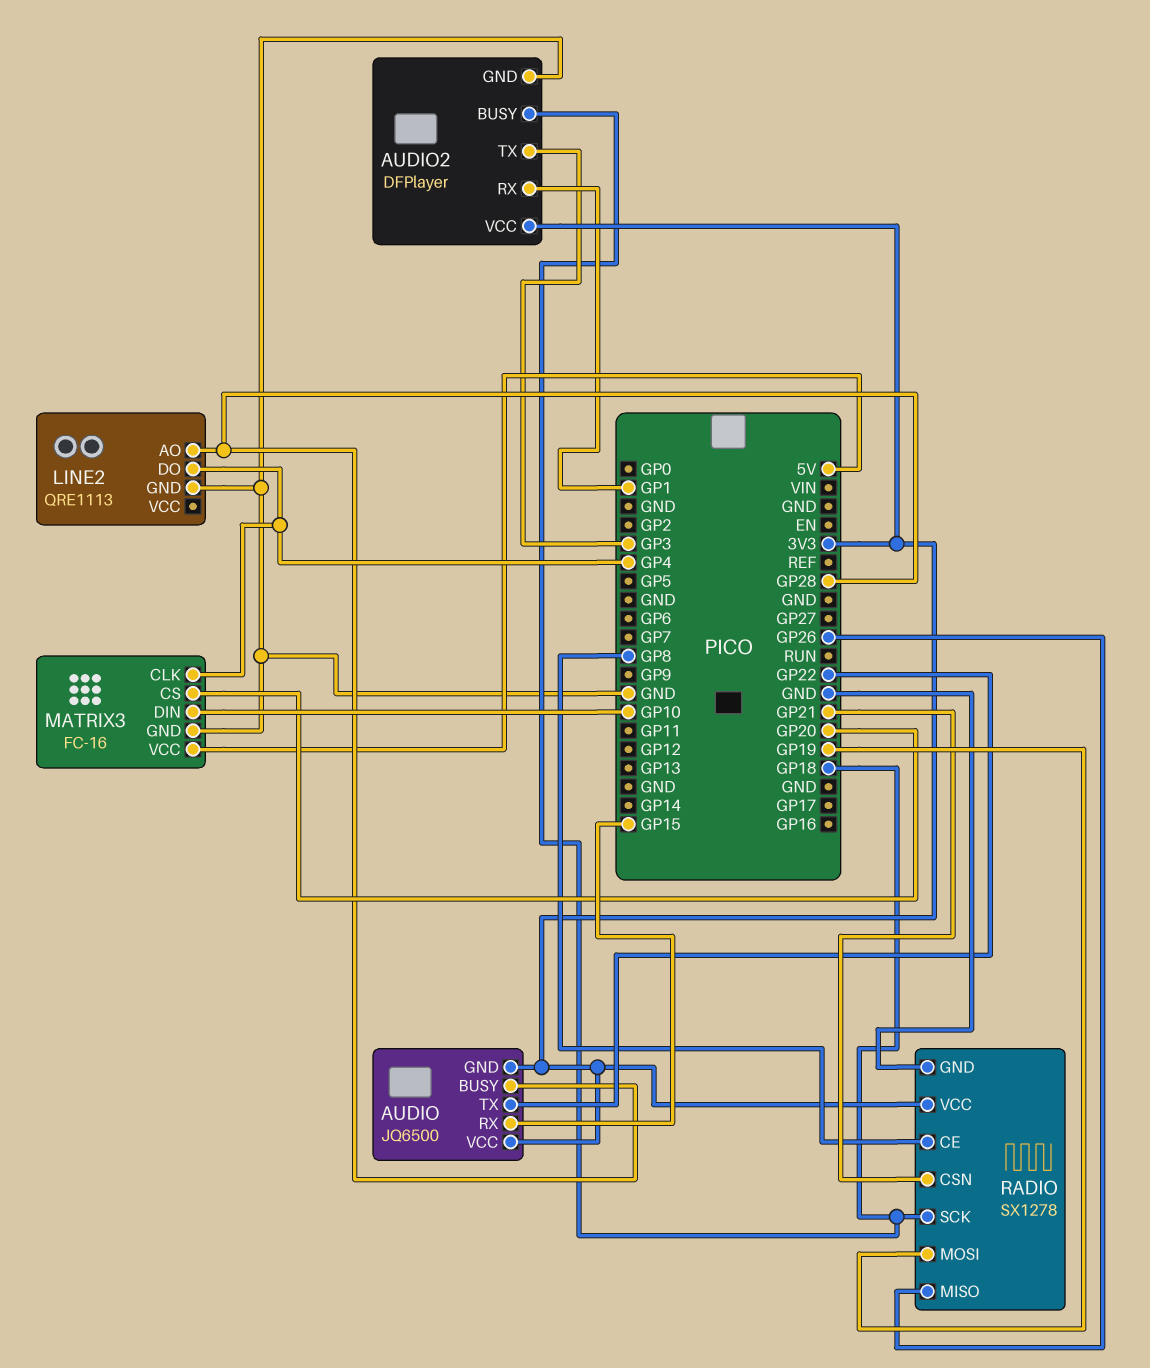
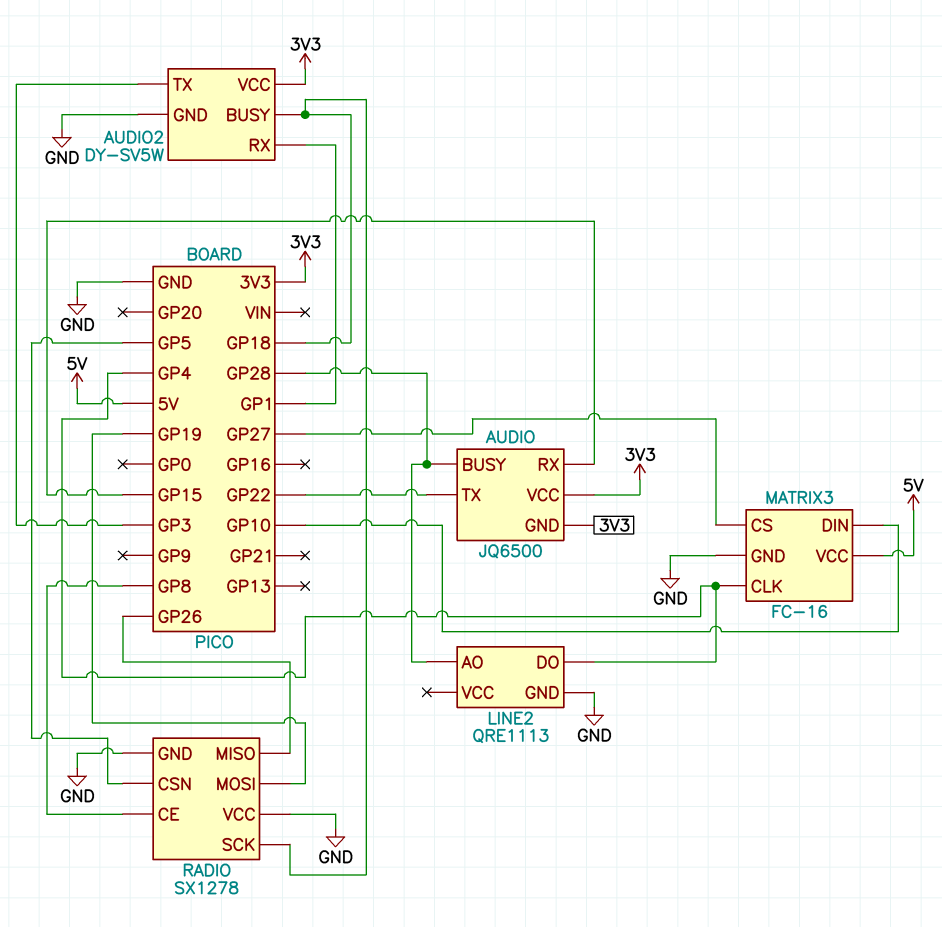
AUDIO2: DFPlayer -> DY-SV5W
MATRIX3 pin CS: GP20 -> GP27
RADIO pin CSN: GP21 -> GP5
RADIO pin VCC: 3V3 -> GND

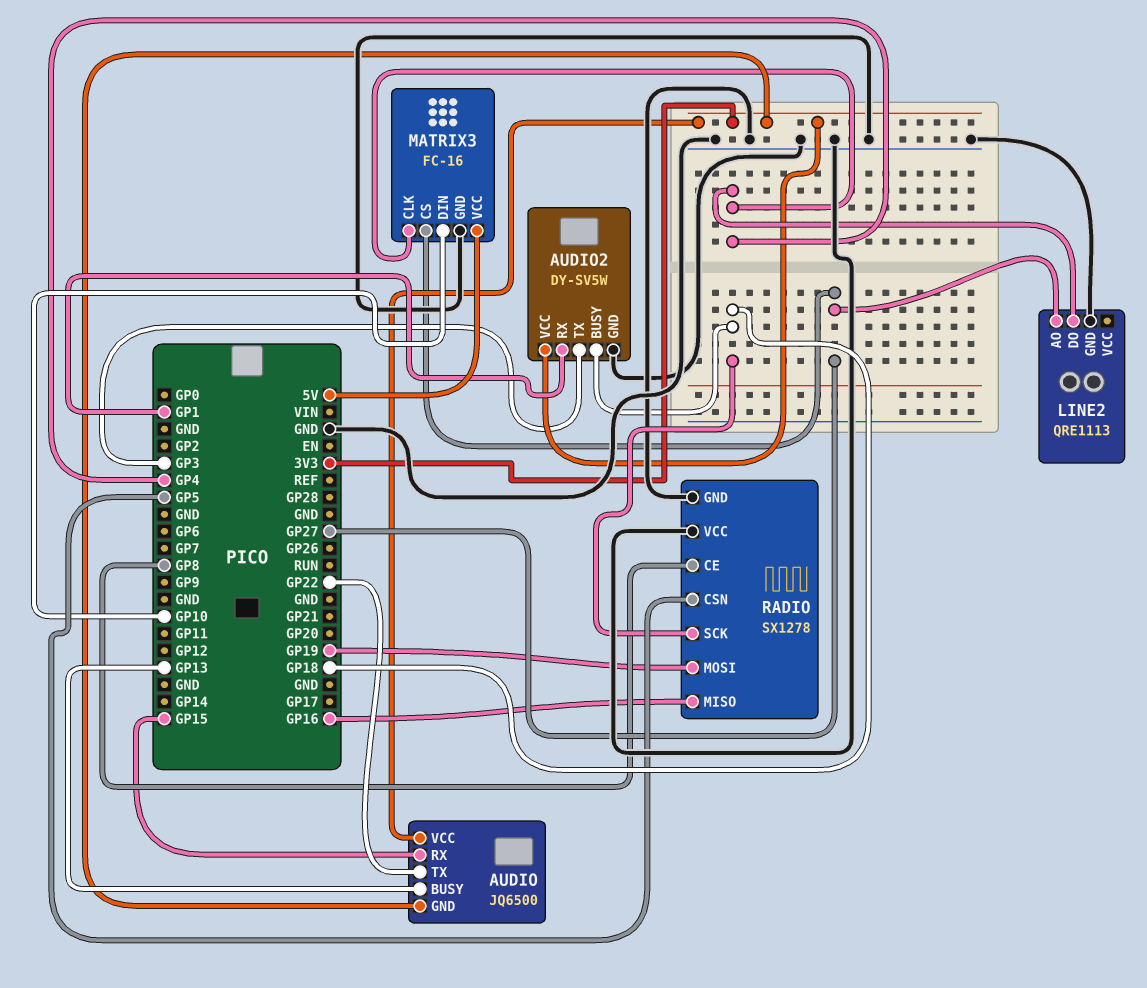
AUDIO pin BUSY: GP28 -> GP13
LINE2 pin AO: GP28 -> GP27
RADIO pin MISO: GP26 -> GP16

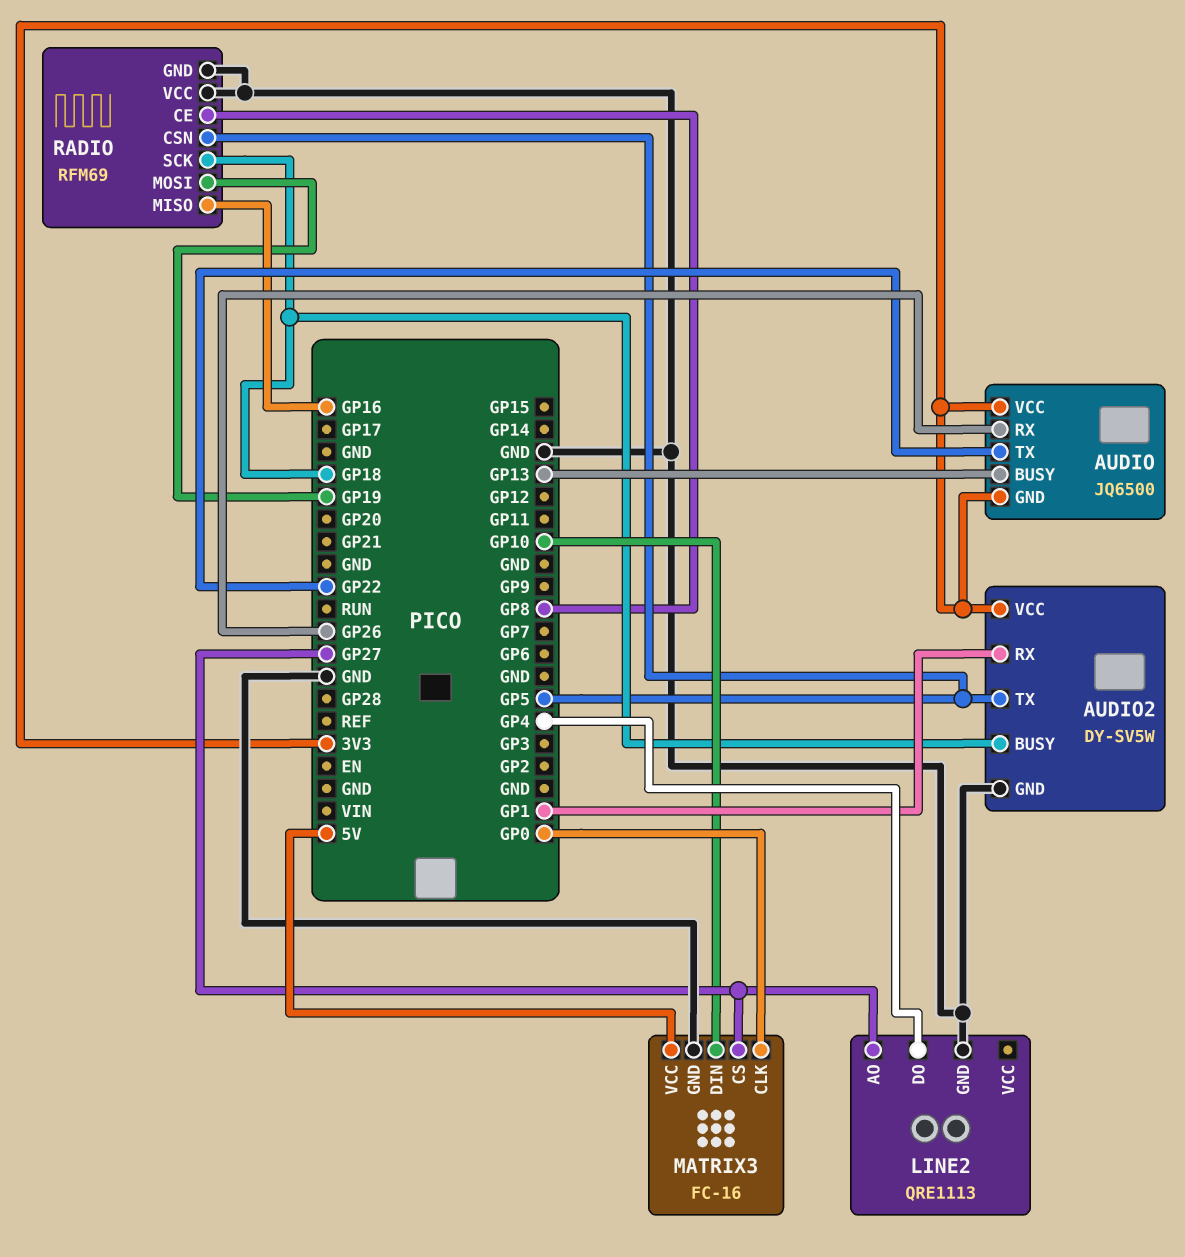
AUDIO pin RX: GP15 -> GP26
AUDIO2 pin TX: GP3 -> GP5
MATRIX3 pin CLK: GP4 -> GP0
RADIO: SX1278 -> RFM69

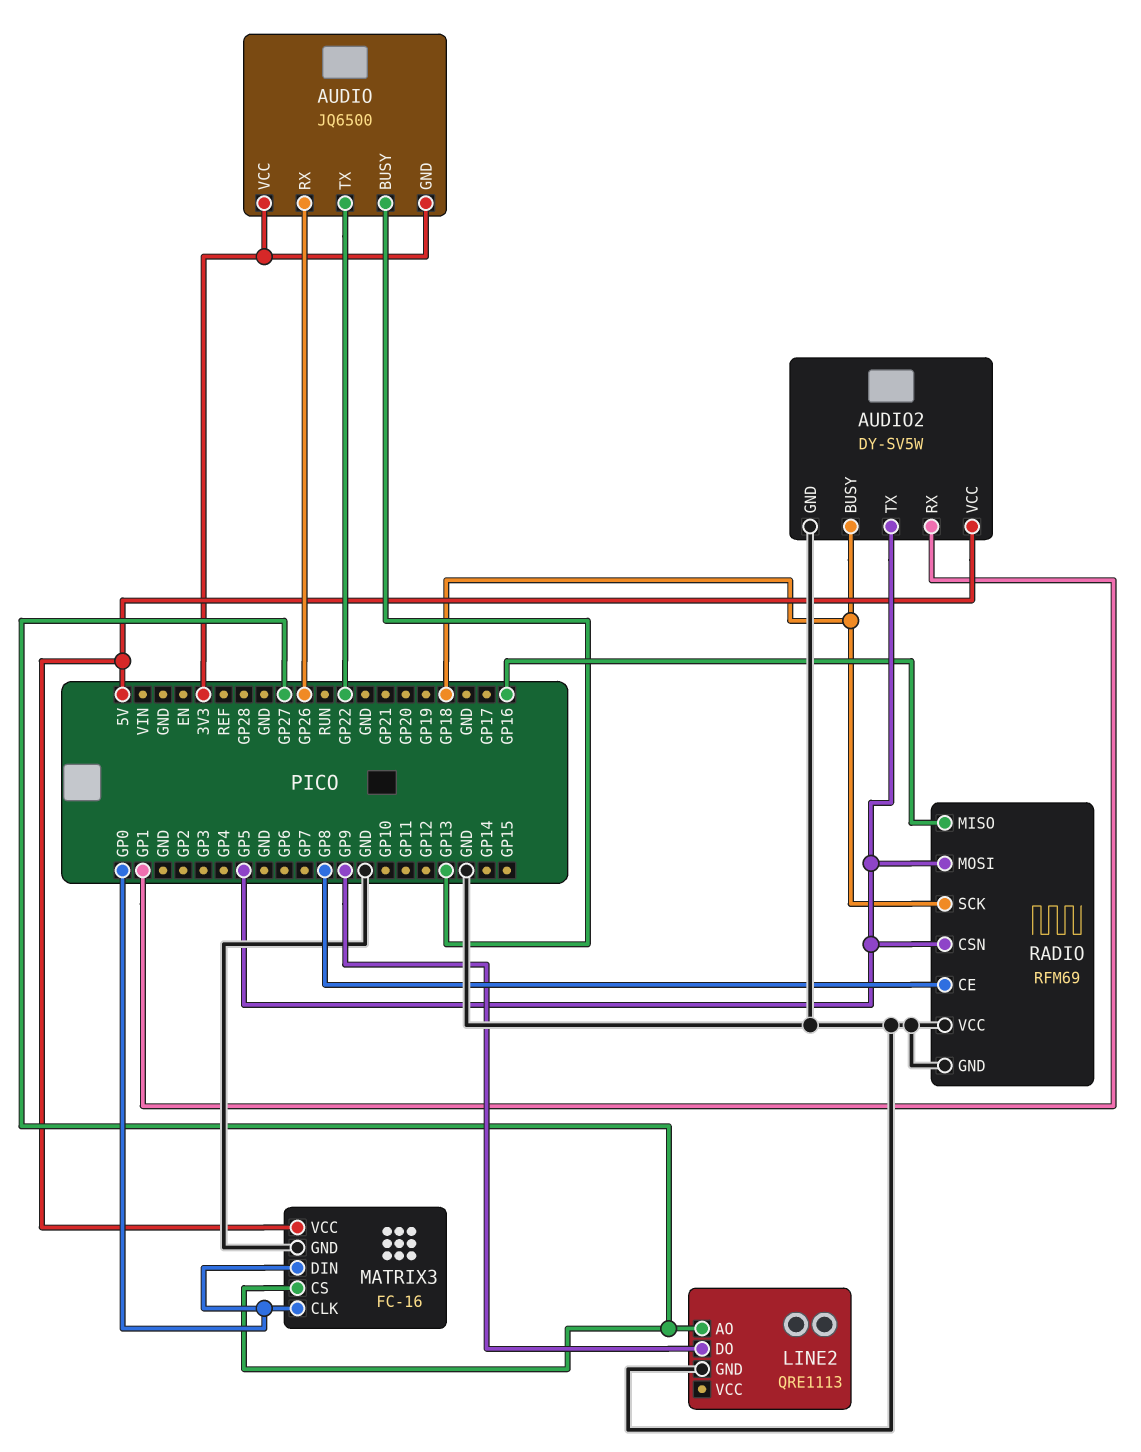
AUDIO2 pin VCC: 3V3 -> 5V
LINE2 pin DO: GP4 -> GP9
MATRIX3 pin DIN: GP10 -> GP0
RADIO pin MOSI: GP19 -> GP5

